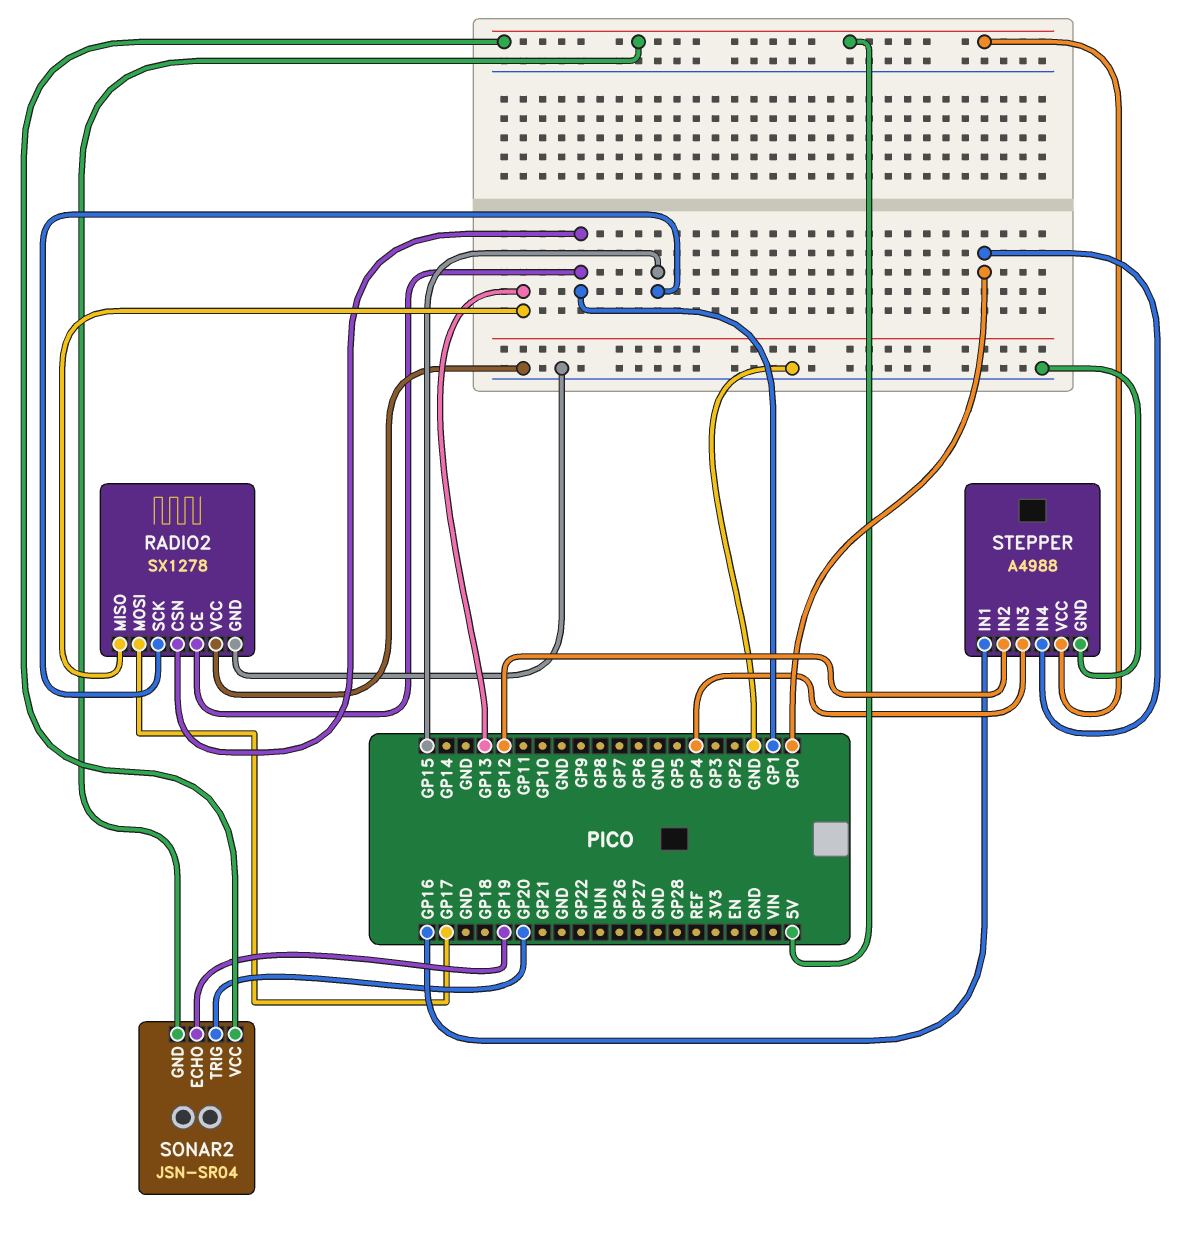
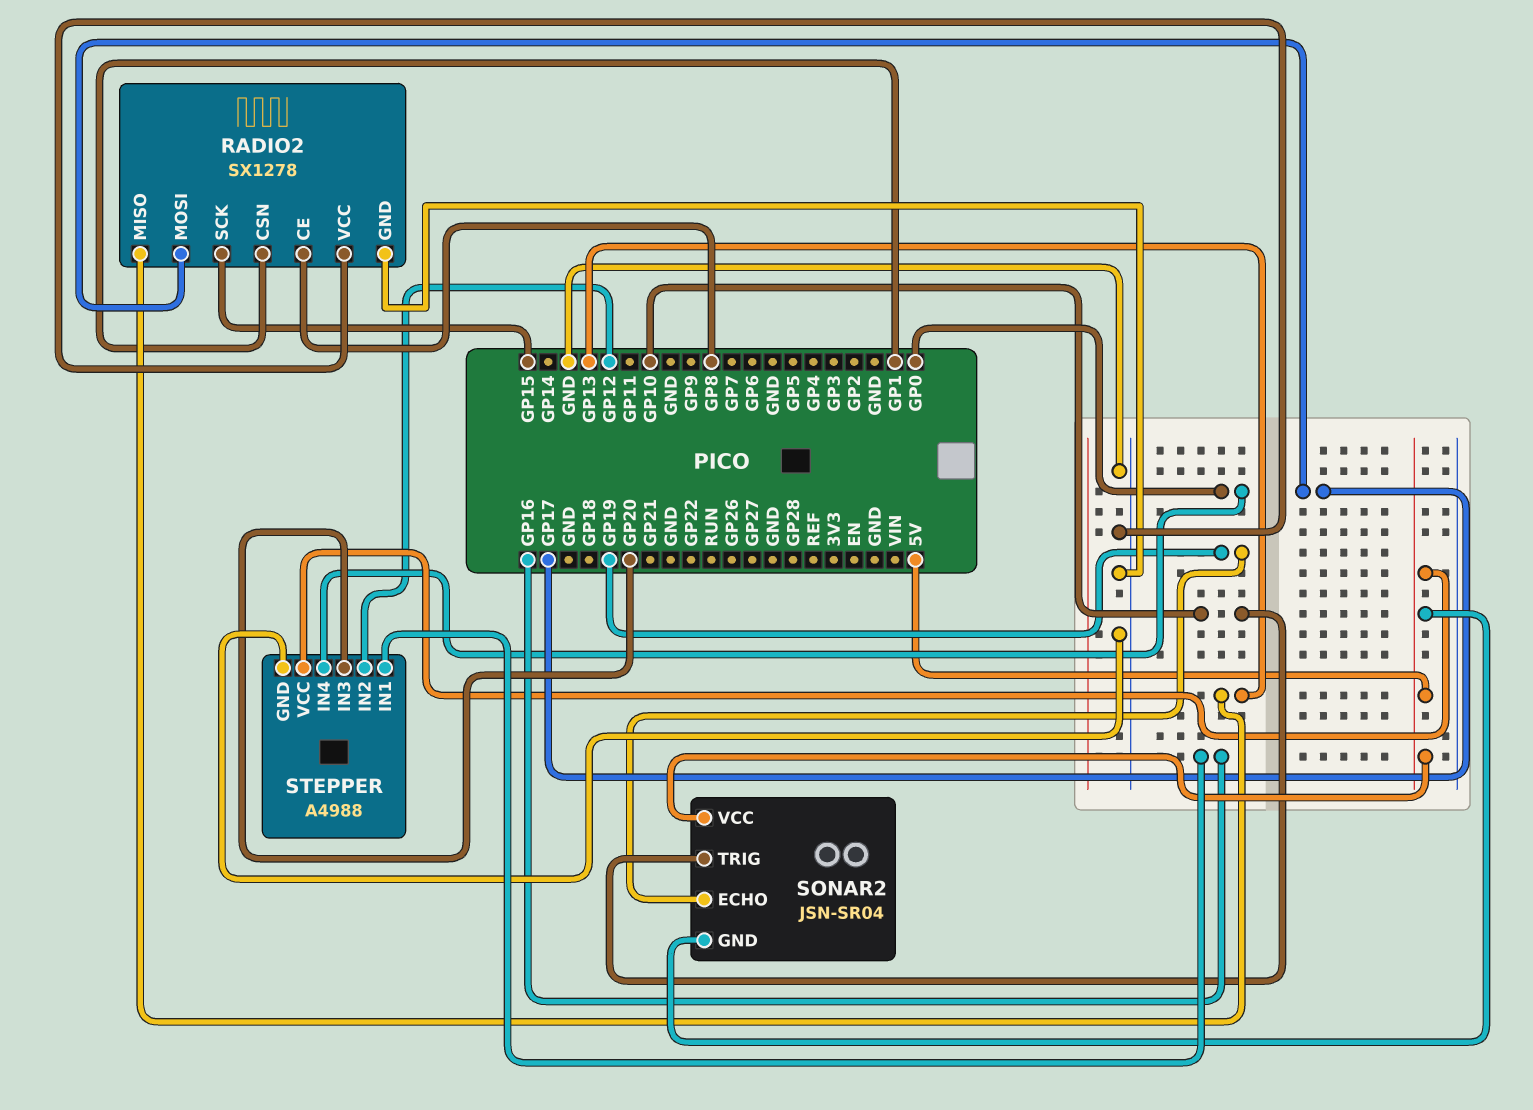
RADIO2 pin CE: GP1 -> GP8
SONAR2 pin TRIG: GP20 -> GP10
STEPPER pin IN3: GP4 -> GP20

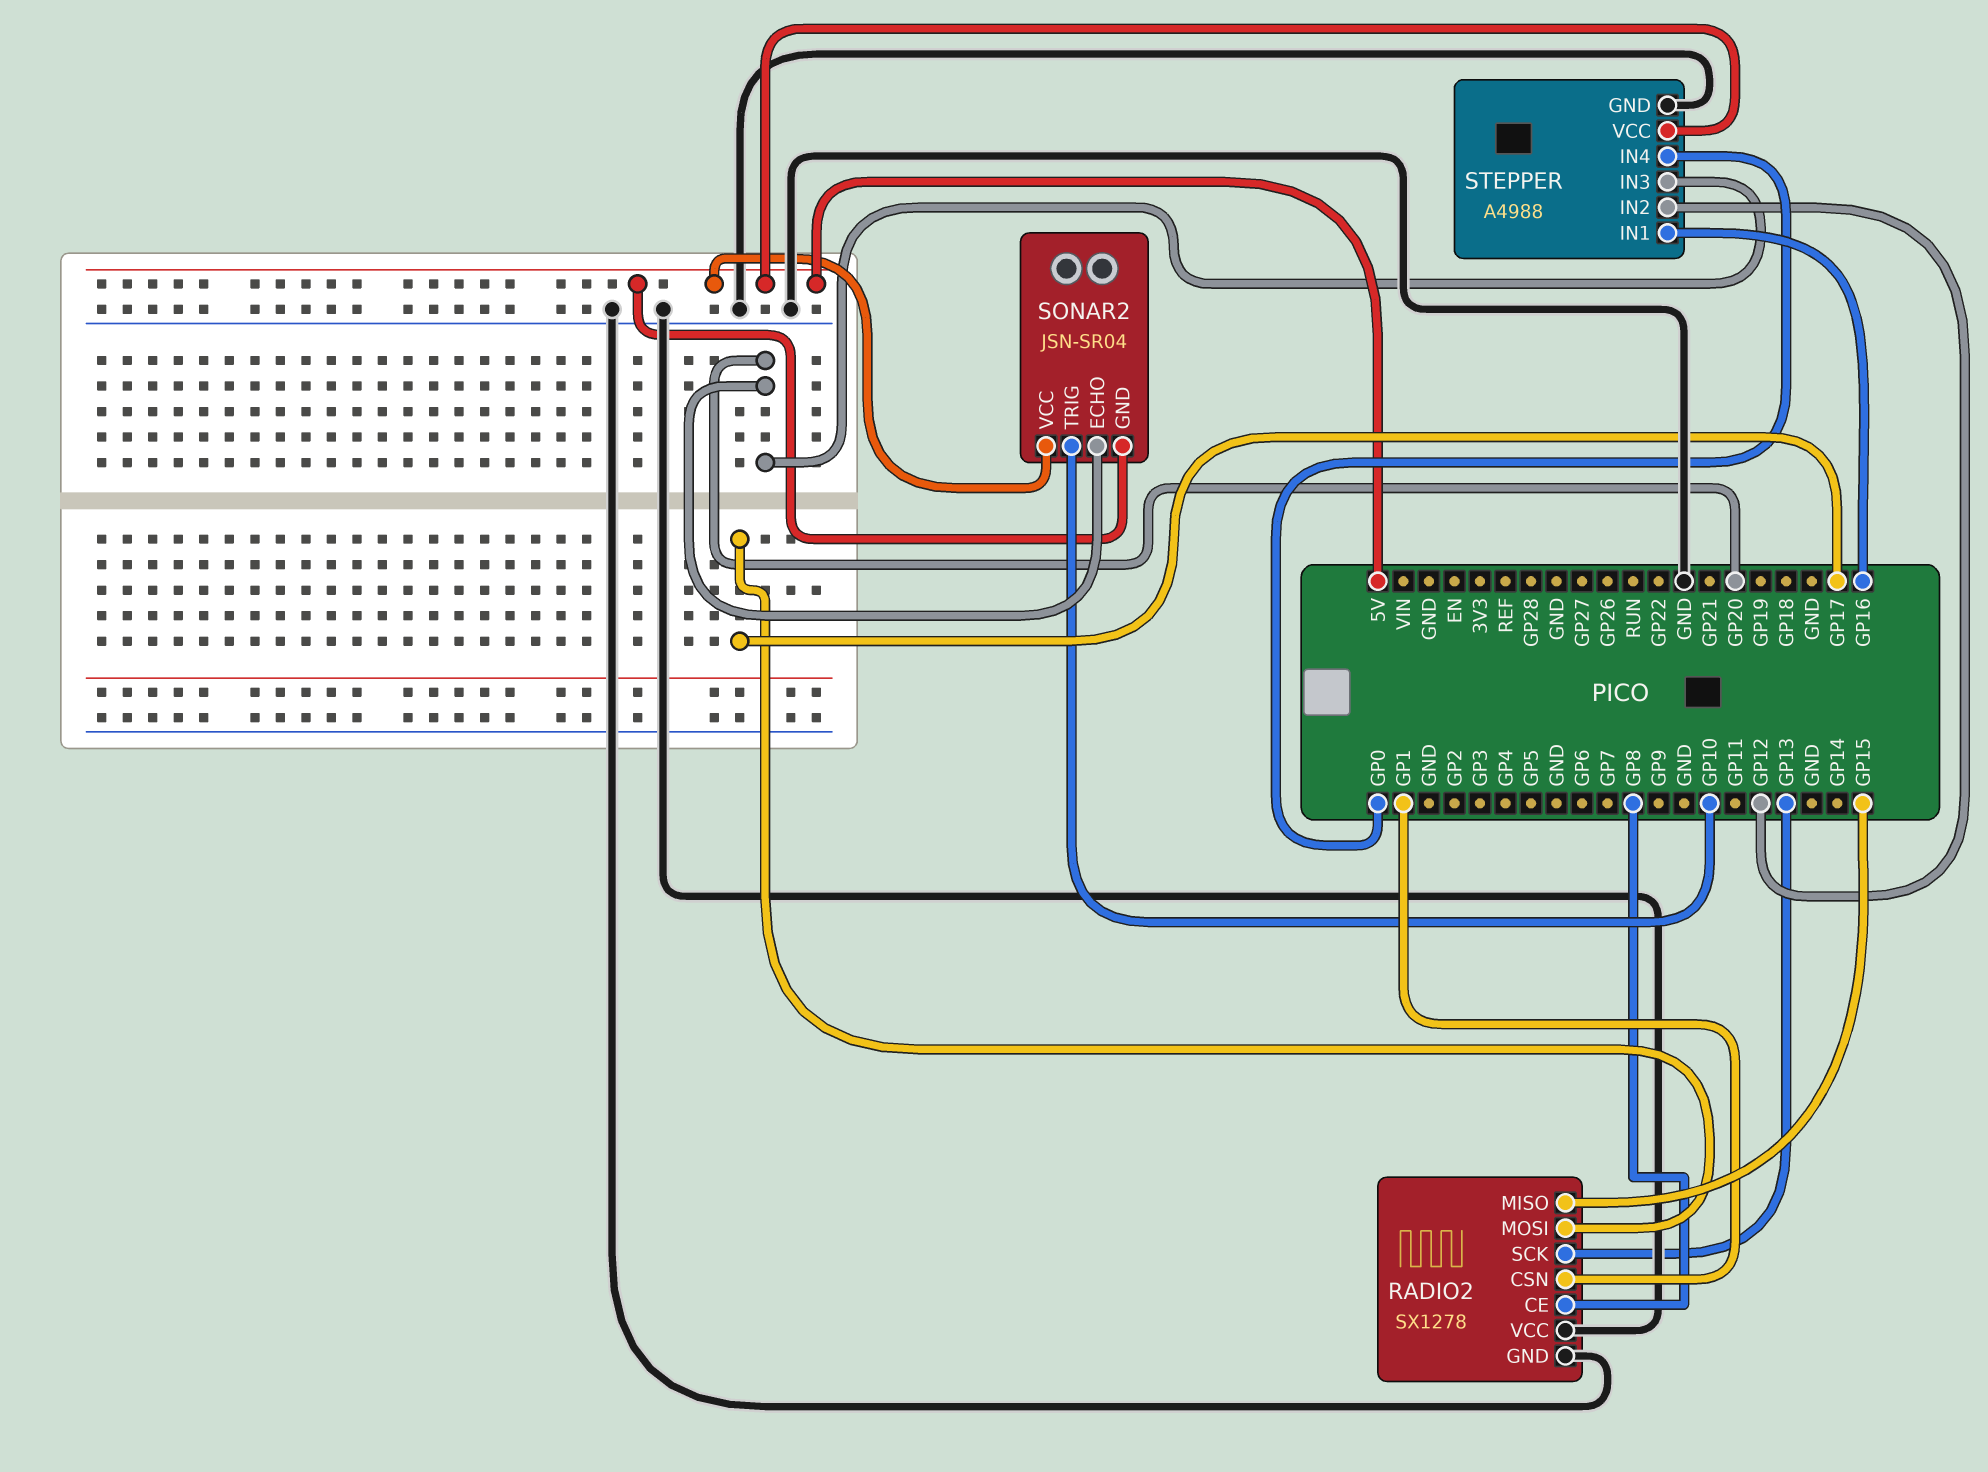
RADIO2 pin MISO: GP13 -> GP15
RADIO2 pin SCK: GP15 -> GP13
SONAR2 pin ECHO: GP19 -> GP20

